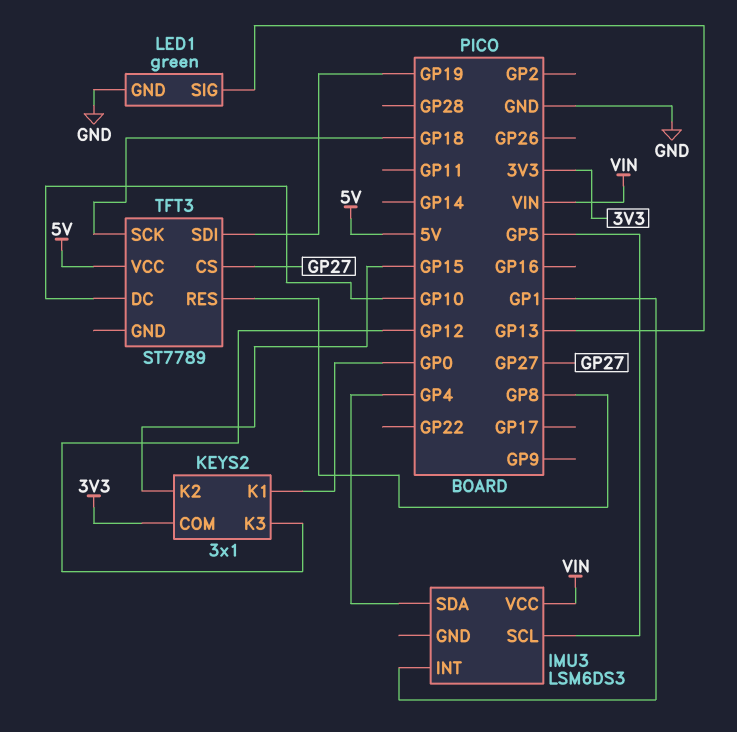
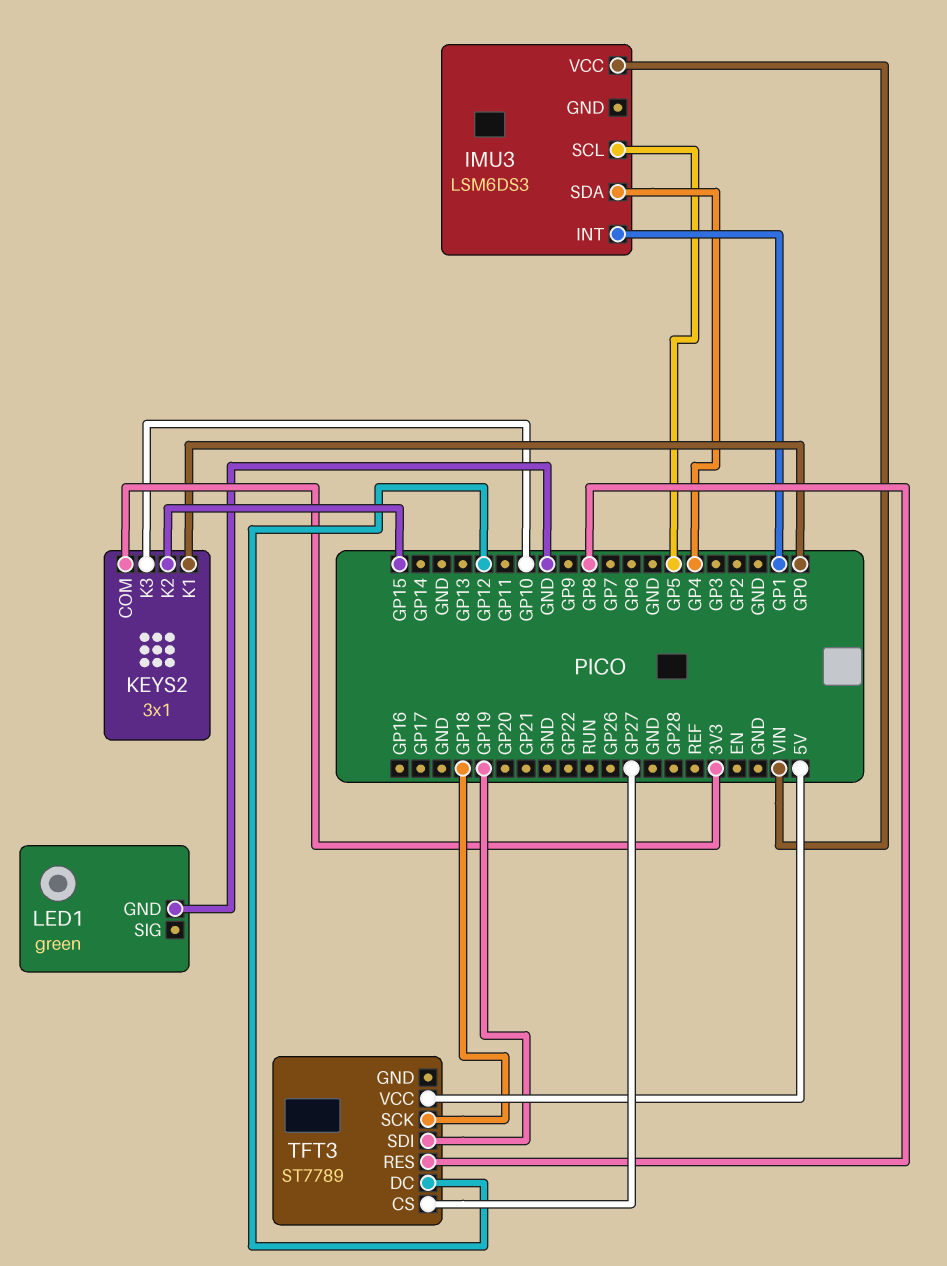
KEYS2 pin K3: GP12 -> GP10
LED1 pin SIG: GP13 -> none
TFT3 pin DC: GP10 -> GP12

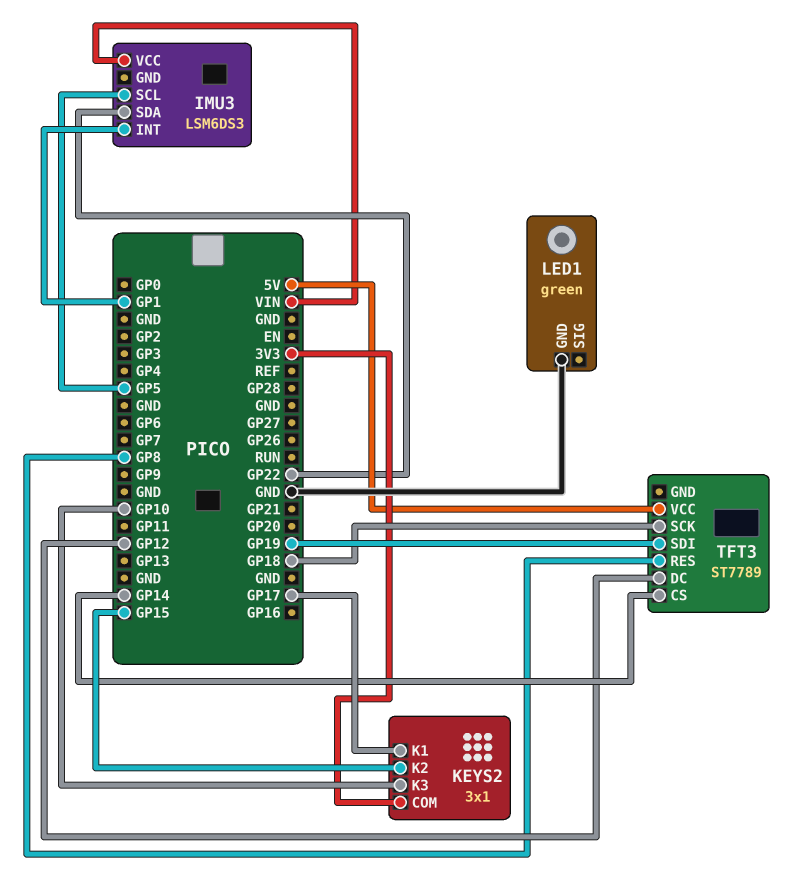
IMU3 pin SDA: GP4 -> GP22
KEYS2 pin K1: GP0 -> GP17
TFT3 pin CS: GP27 -> GP14

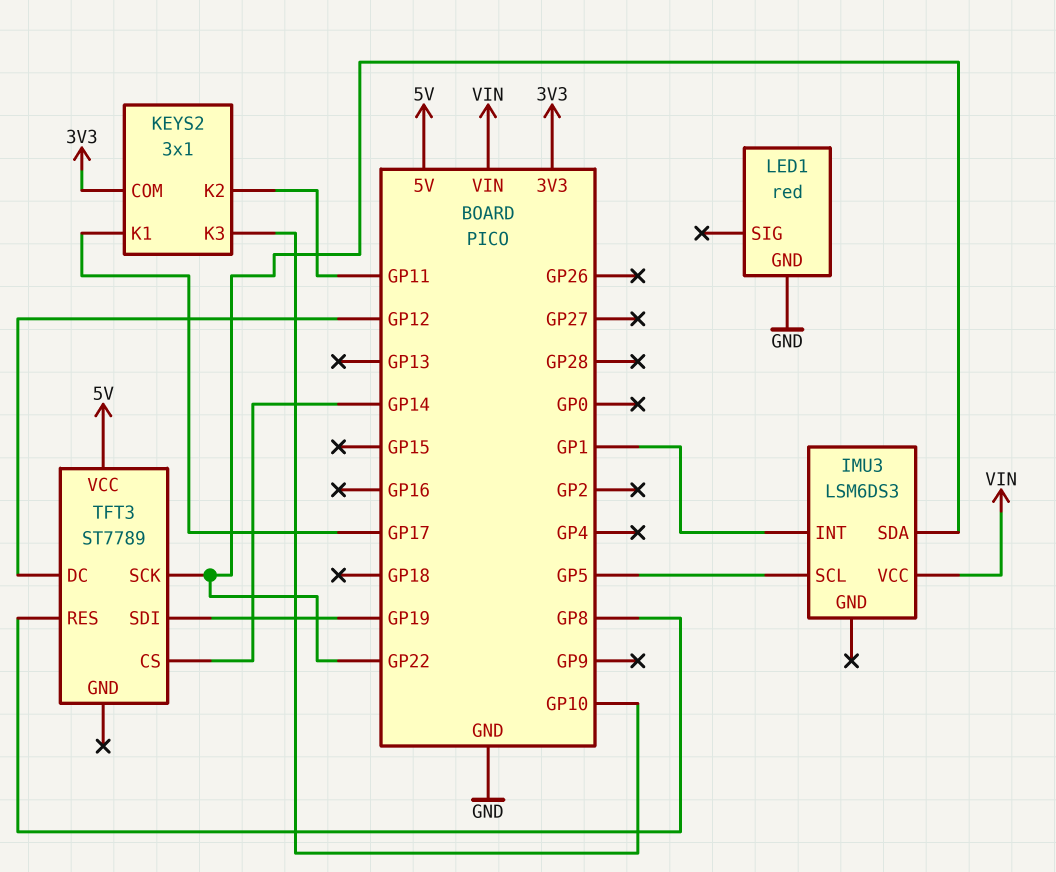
KEYS2 pin K2: GP15 -> GP11
LED1: green -> red
TFT3 pin SCK: GP18 -> GP22

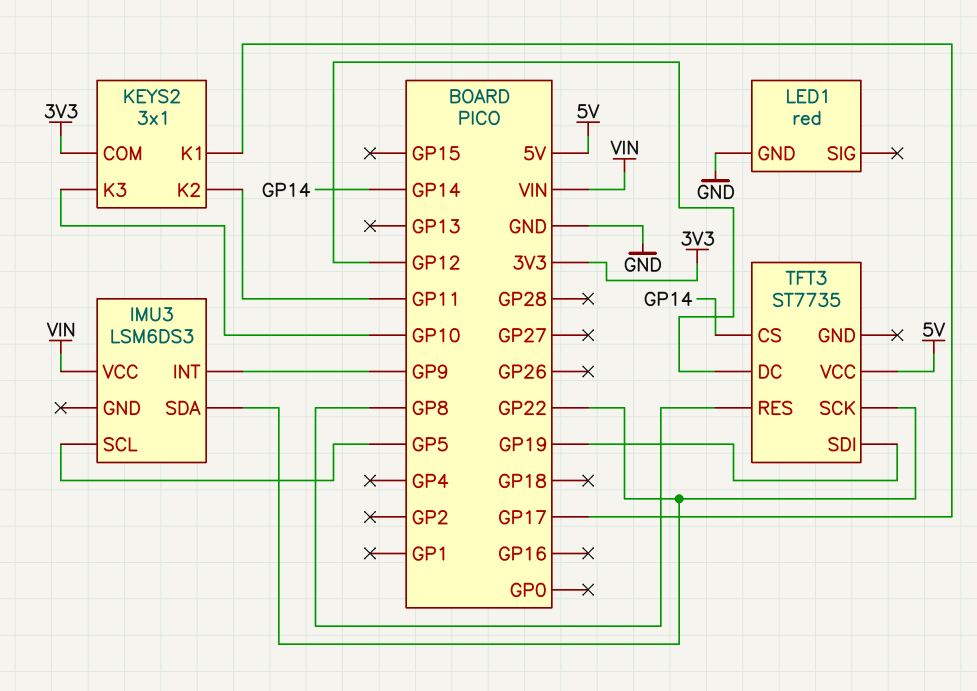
IMU3 pin INT: GP1 -> GP9
TFT3: ST7789 -> ST7735

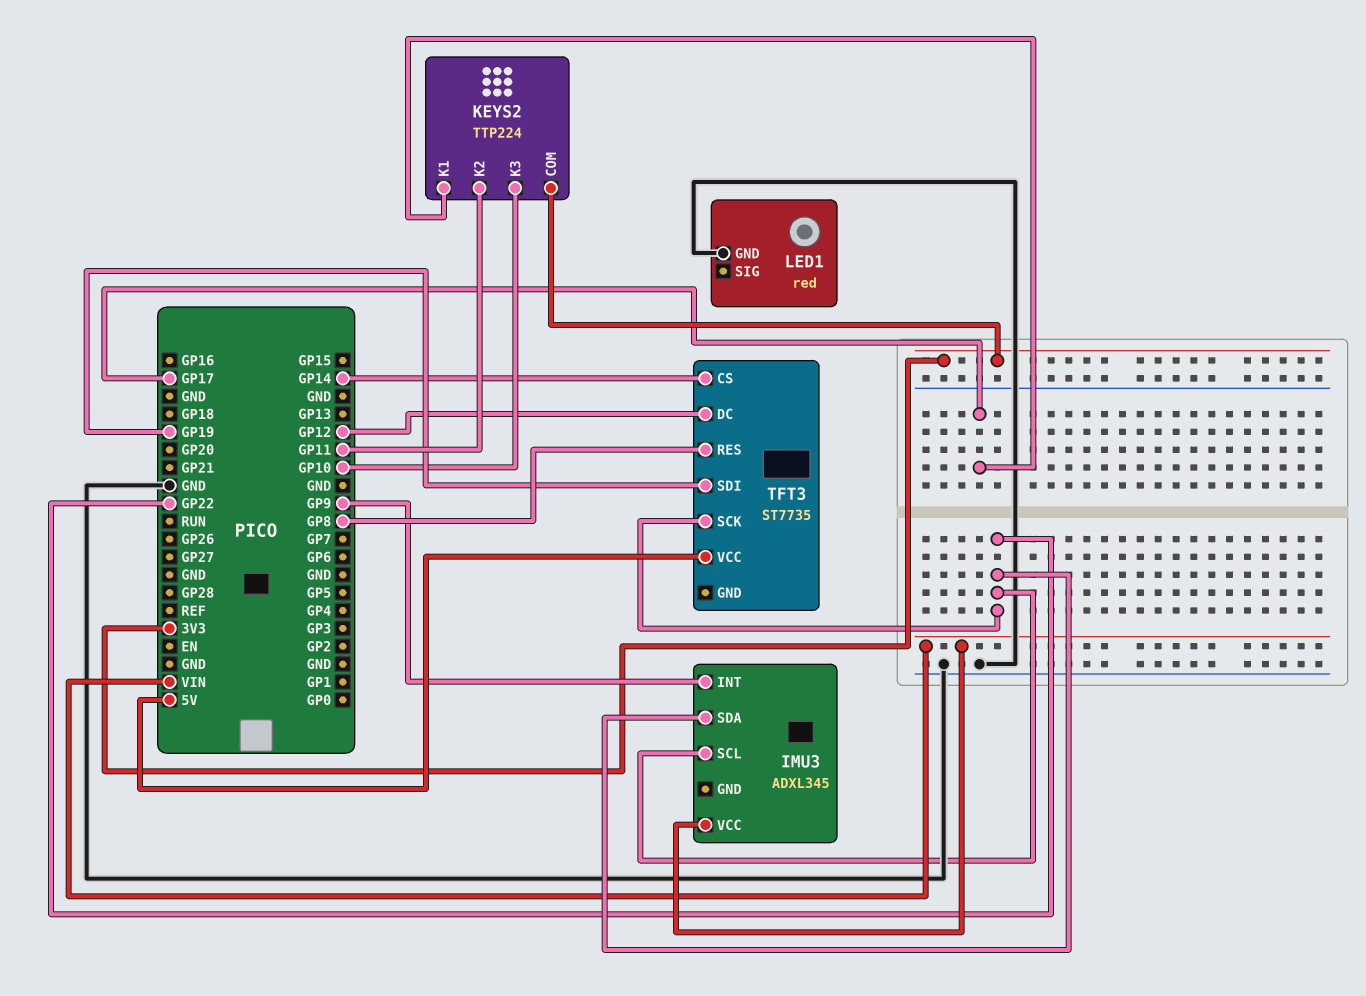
IMU3: LSM6DS3 -> ADXL345
IMU3 pin SCL: GP5 -> GP22
KEYS2: 3x1 -> TTP224

